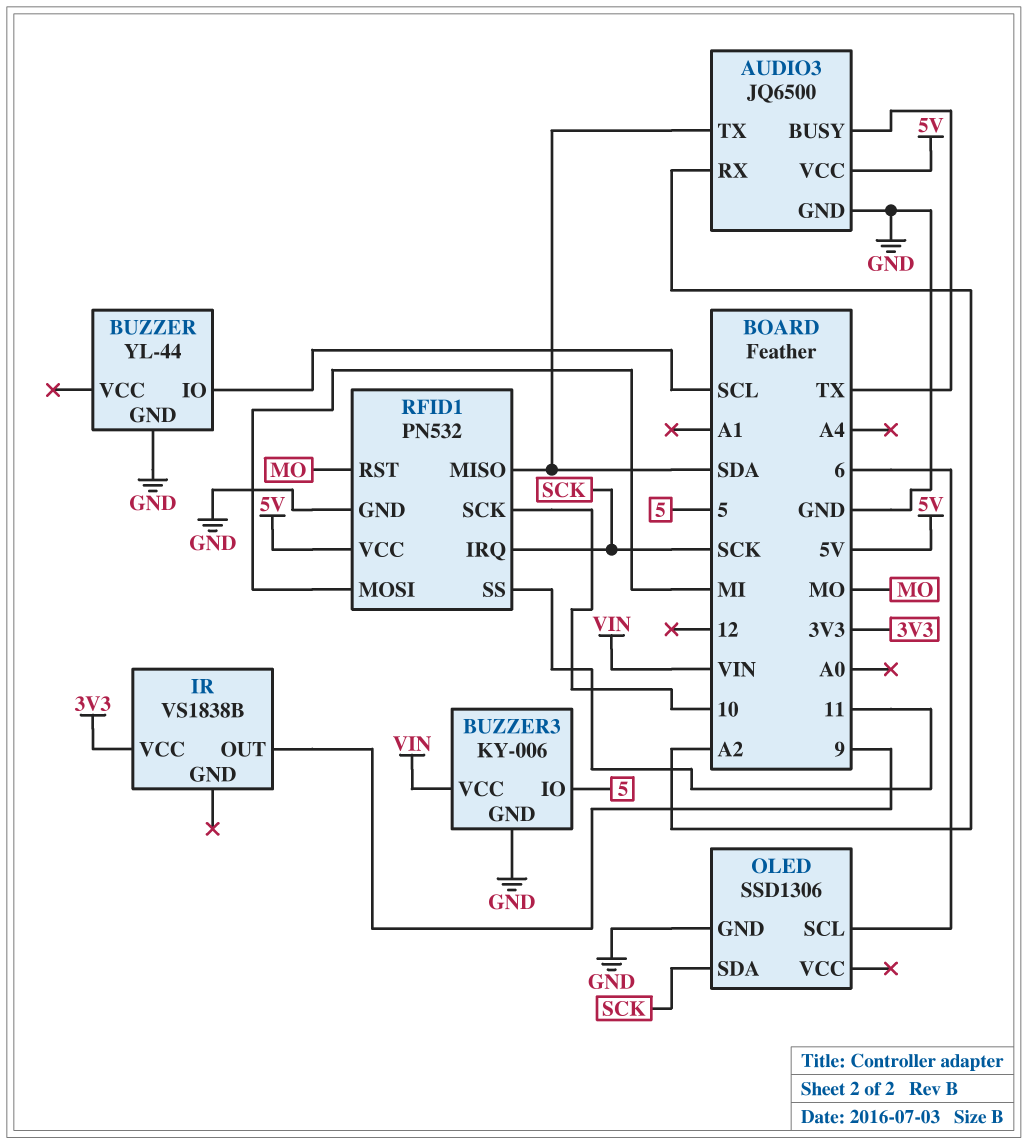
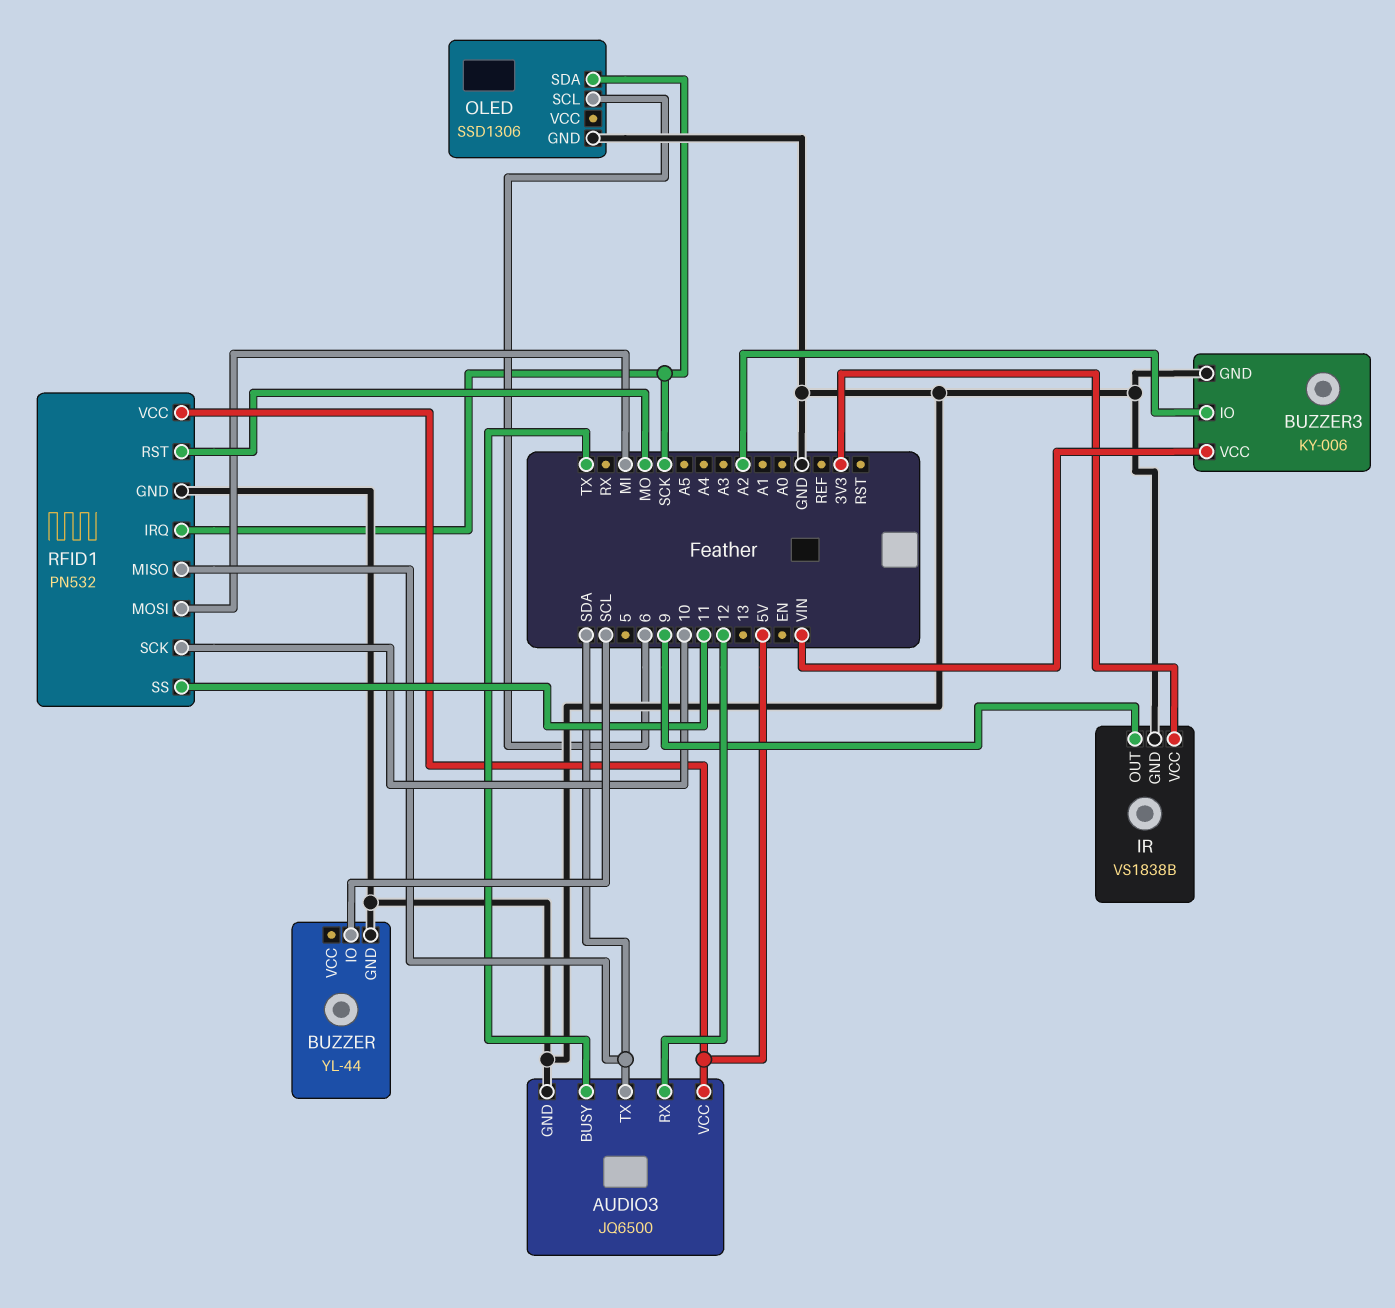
AUDIO3 pin RX: A2 -> 12
BUZZER3 pin IO: 5 -> A2
IR pin GND: none -> GND

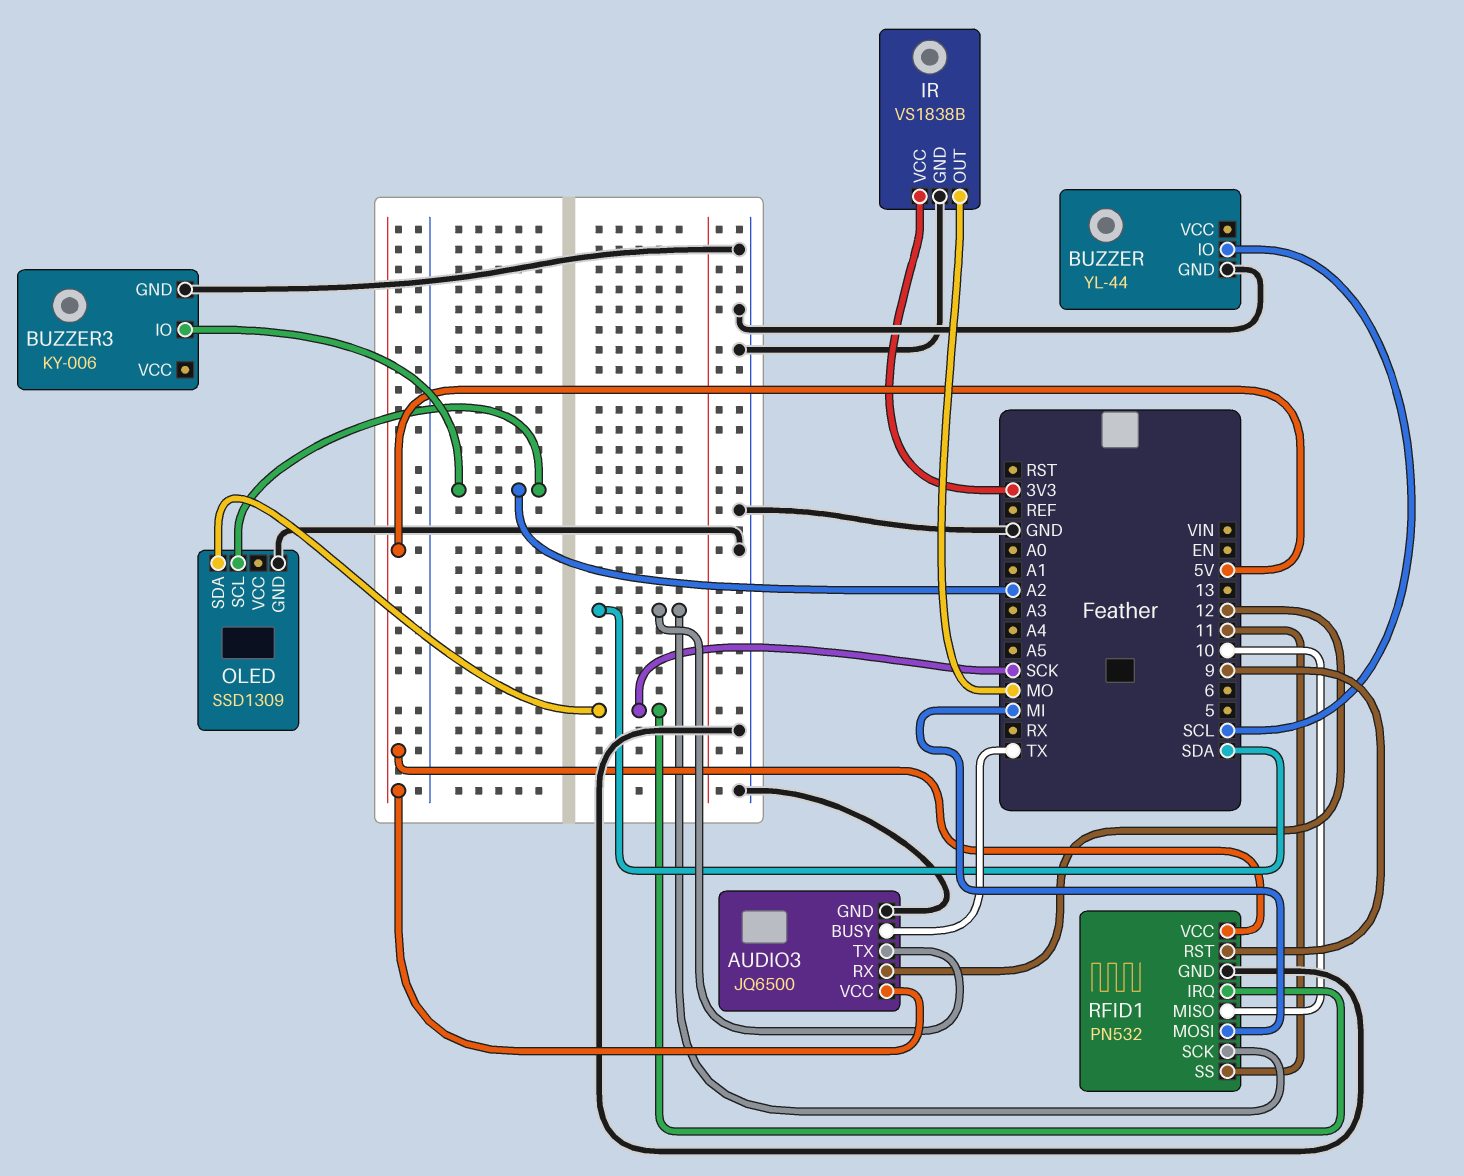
BUZZER3 pin VCC: VIN -> none
IR pin OUT: 9 -> MO
OLED: SSD1306 -> SSD1309
OLED pin SCL: 6 -> A2
RFID1 pin MISO: SDA -> 10
RFID1 pin RST: MO -> 9
RFID1 pin SCK: 10 -> SDA

